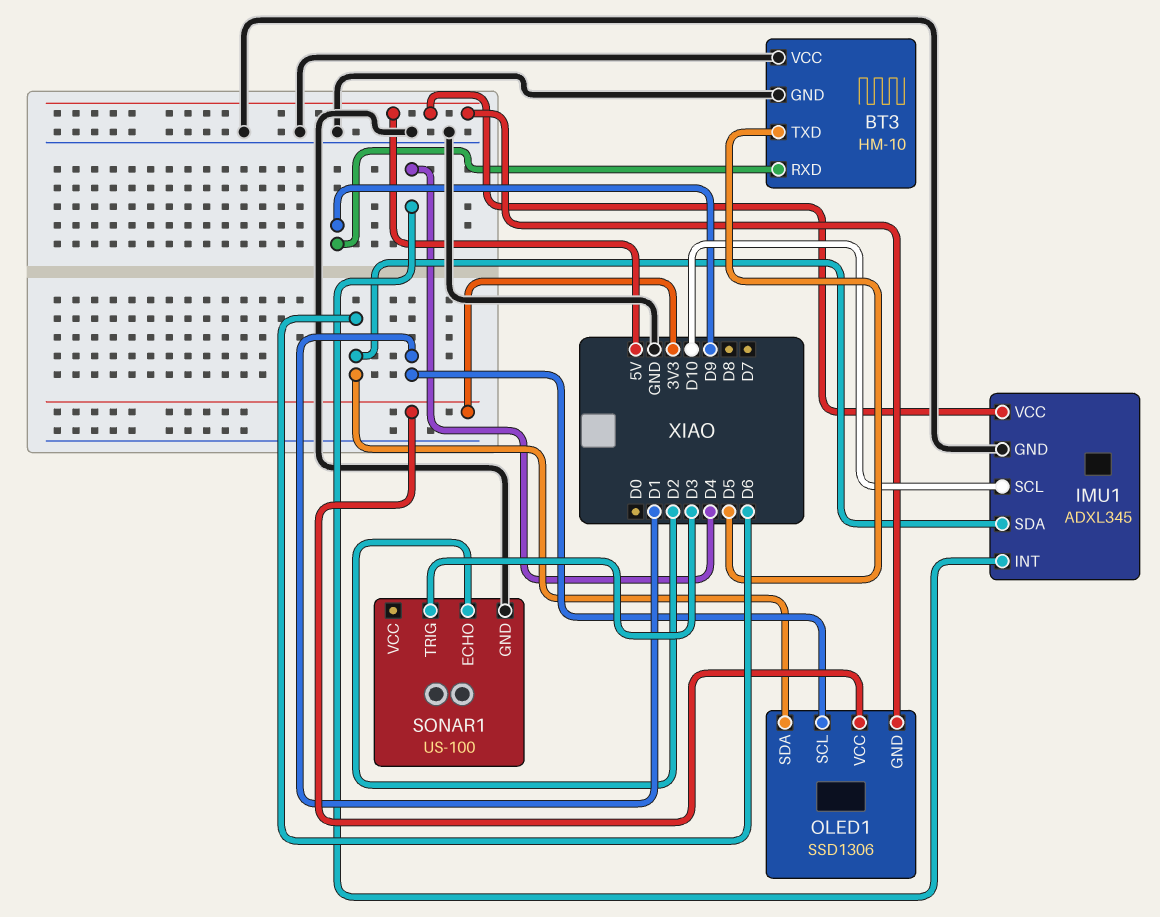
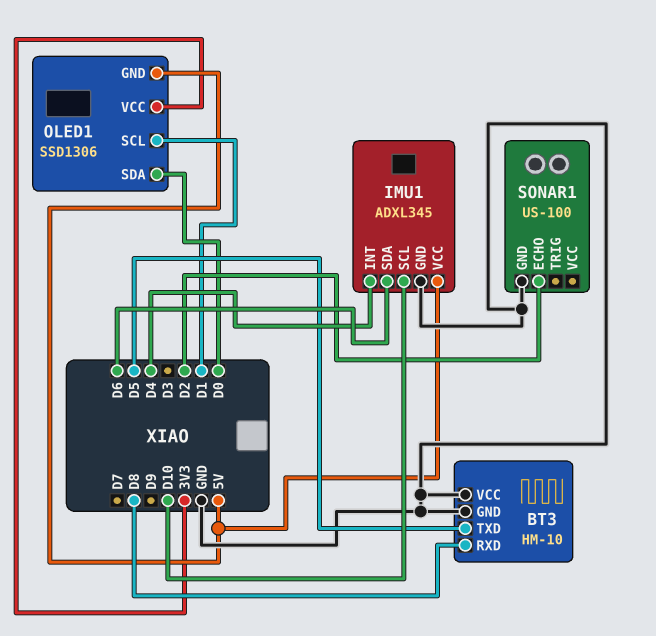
BT3 pin RXD: D9 -> D8
OLED1 pin SDA: D6 -> D0
SONAR1 pin TRIG: D3 -> none

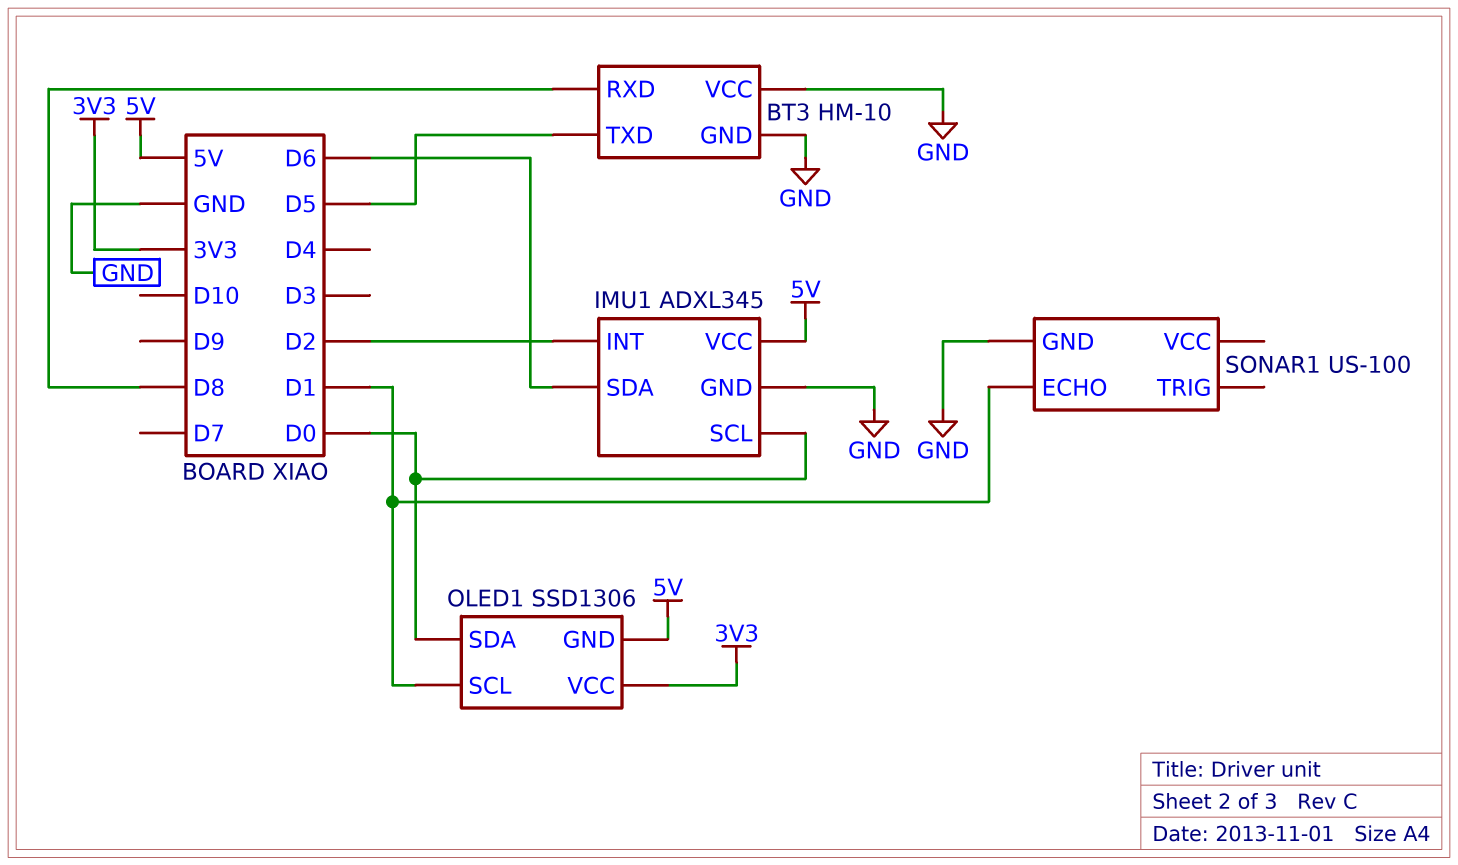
IMU1 pin INT: D4 -> D2
IMU1 pin SCL: D10 -> D0
SONAR1 pin ECHO: D2 -> D1

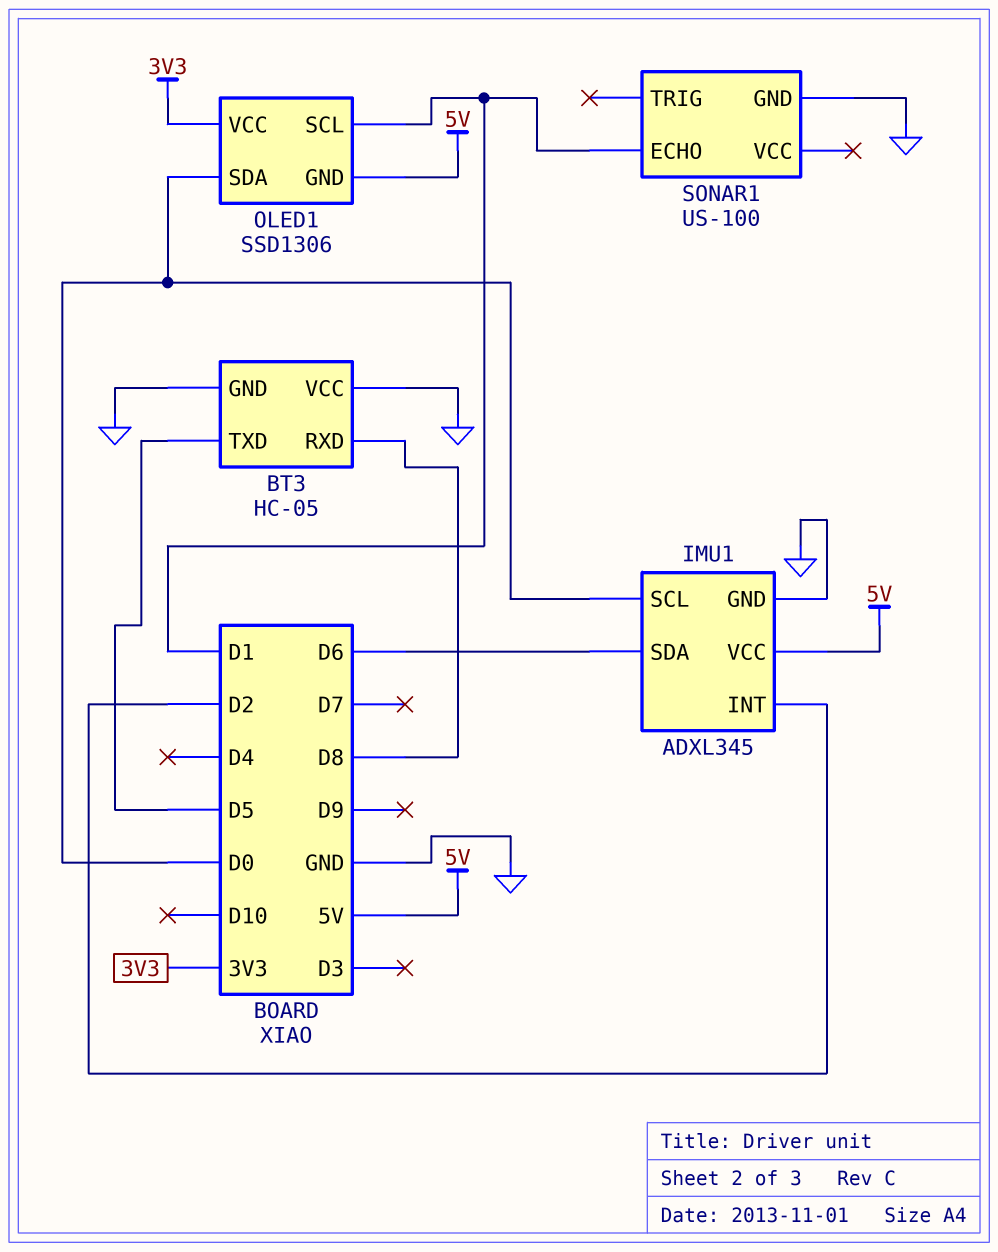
BT3: HM-10 -> HC-05

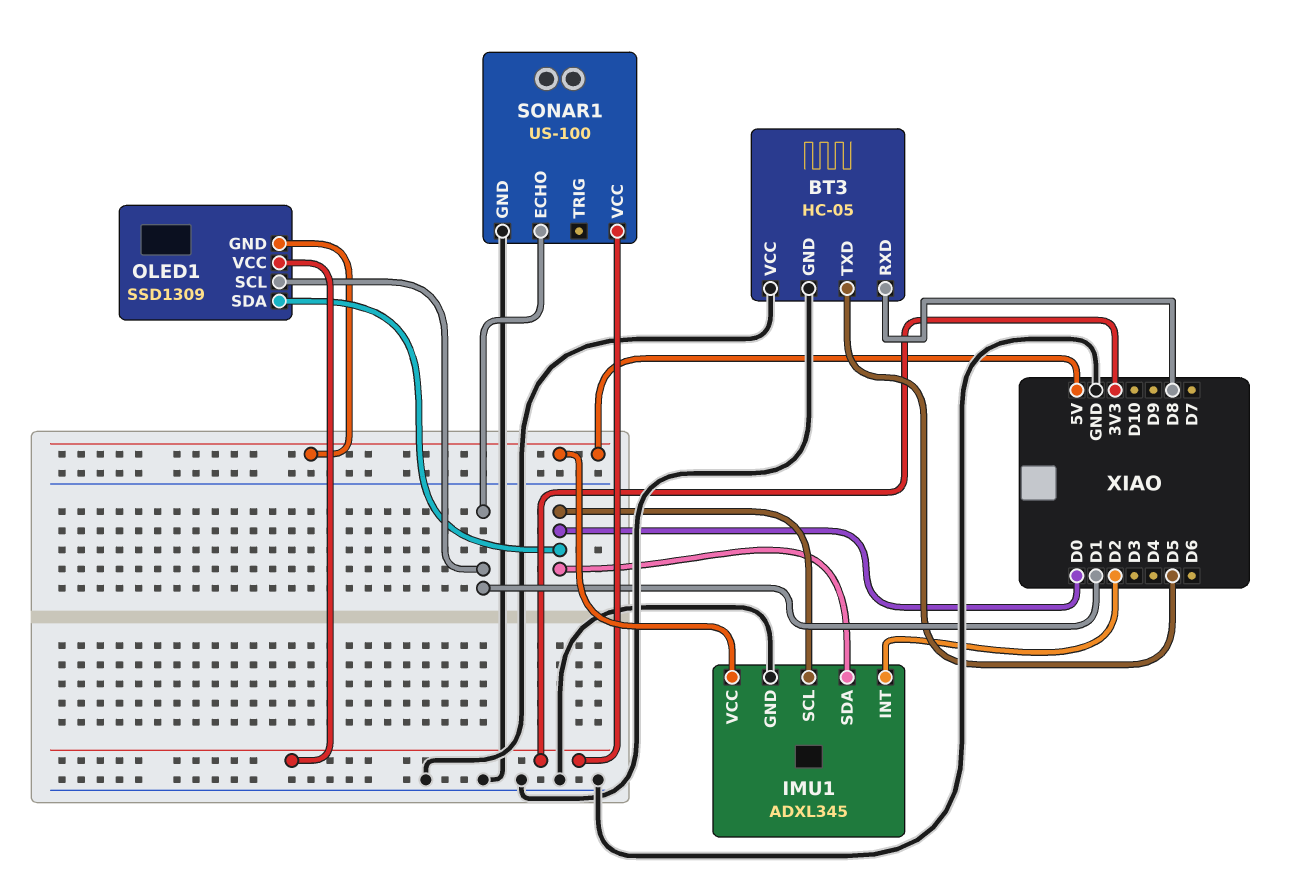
IMU1 pin SDA: D6 -> D0
OLED1: SSD1306 -> SSD1309
SONAR1 pin VCC: none -> 3V3

